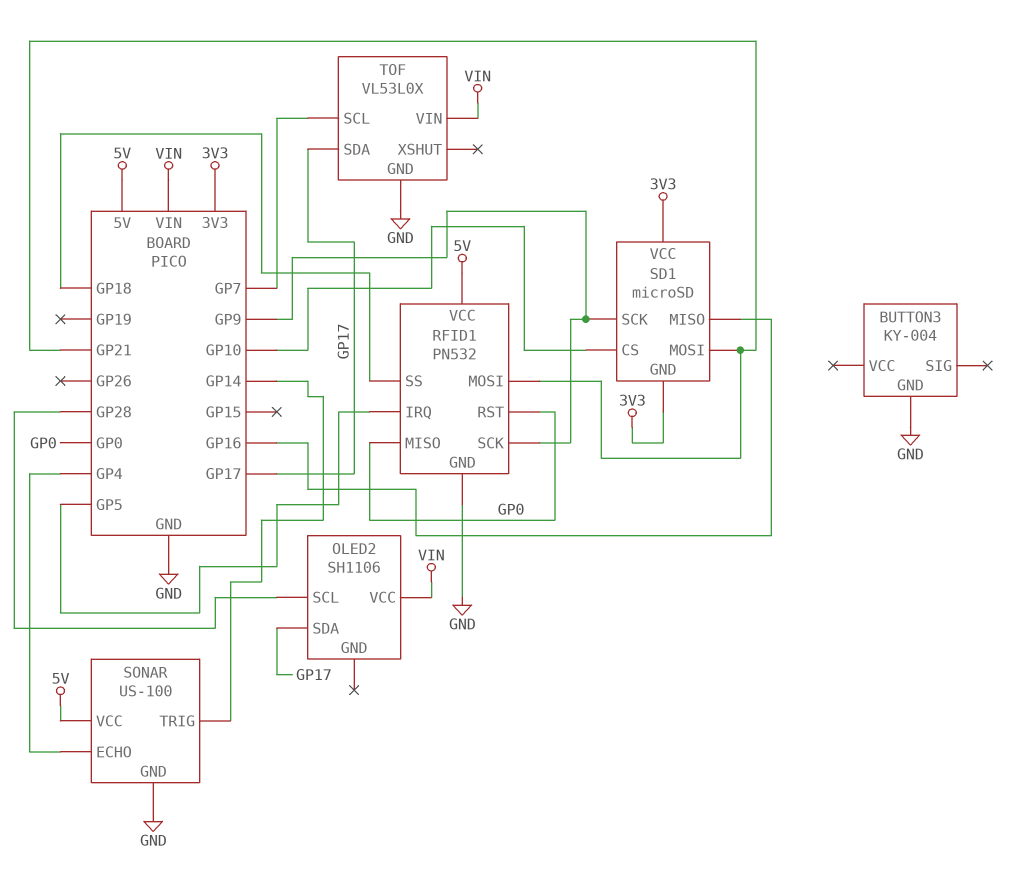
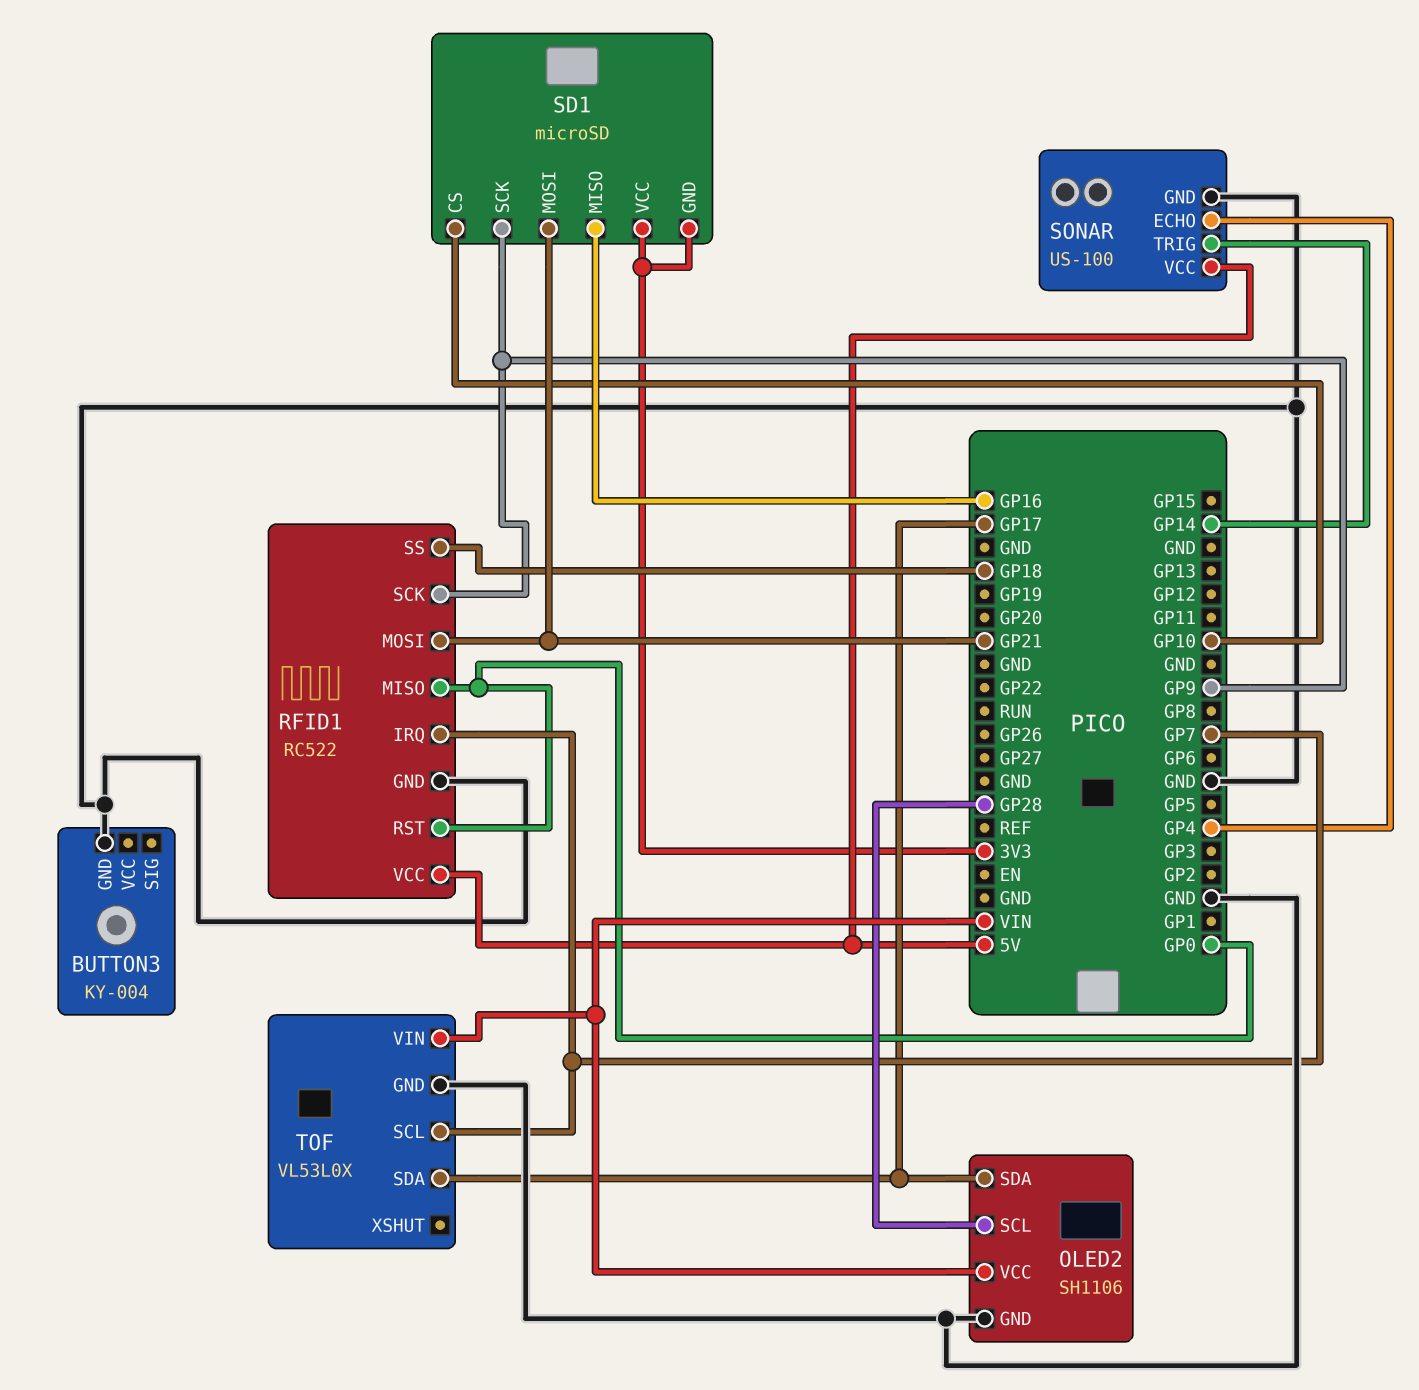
OLED2 pin GND: none -> GND
RFID1: PN532 -> RC522
RFID1 pin IRQ: GP5 -> GP7

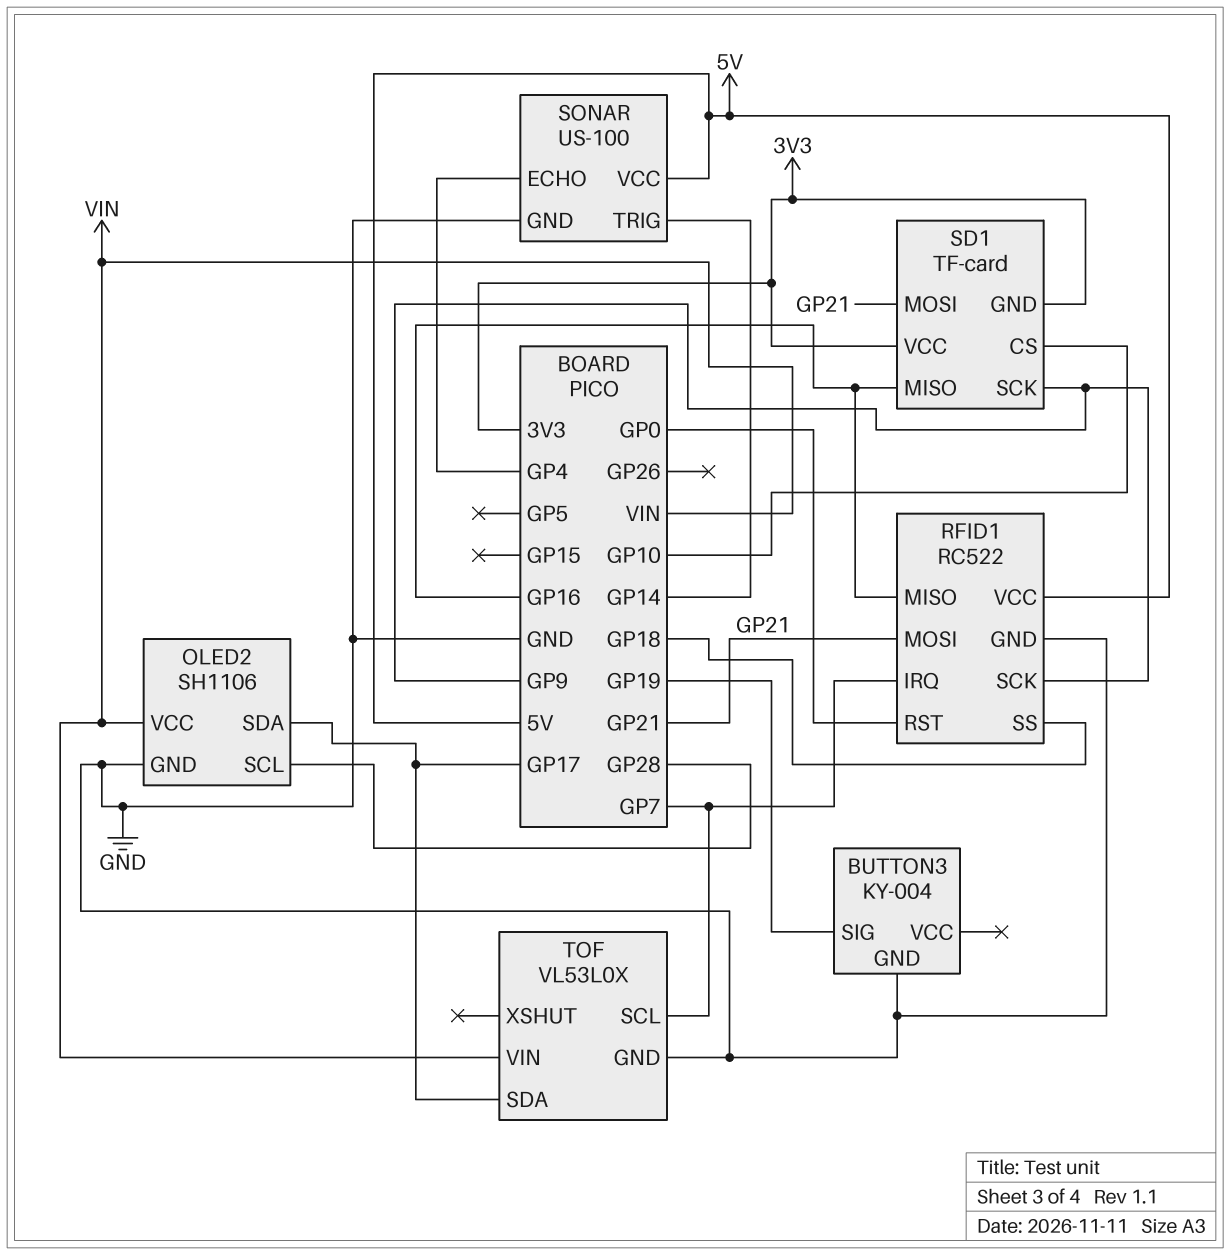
BUTTON3 pin SIG: none -> GP19
RFID1 pin MISO: GP0 -> GP16
SD1: microSD -> TF-card

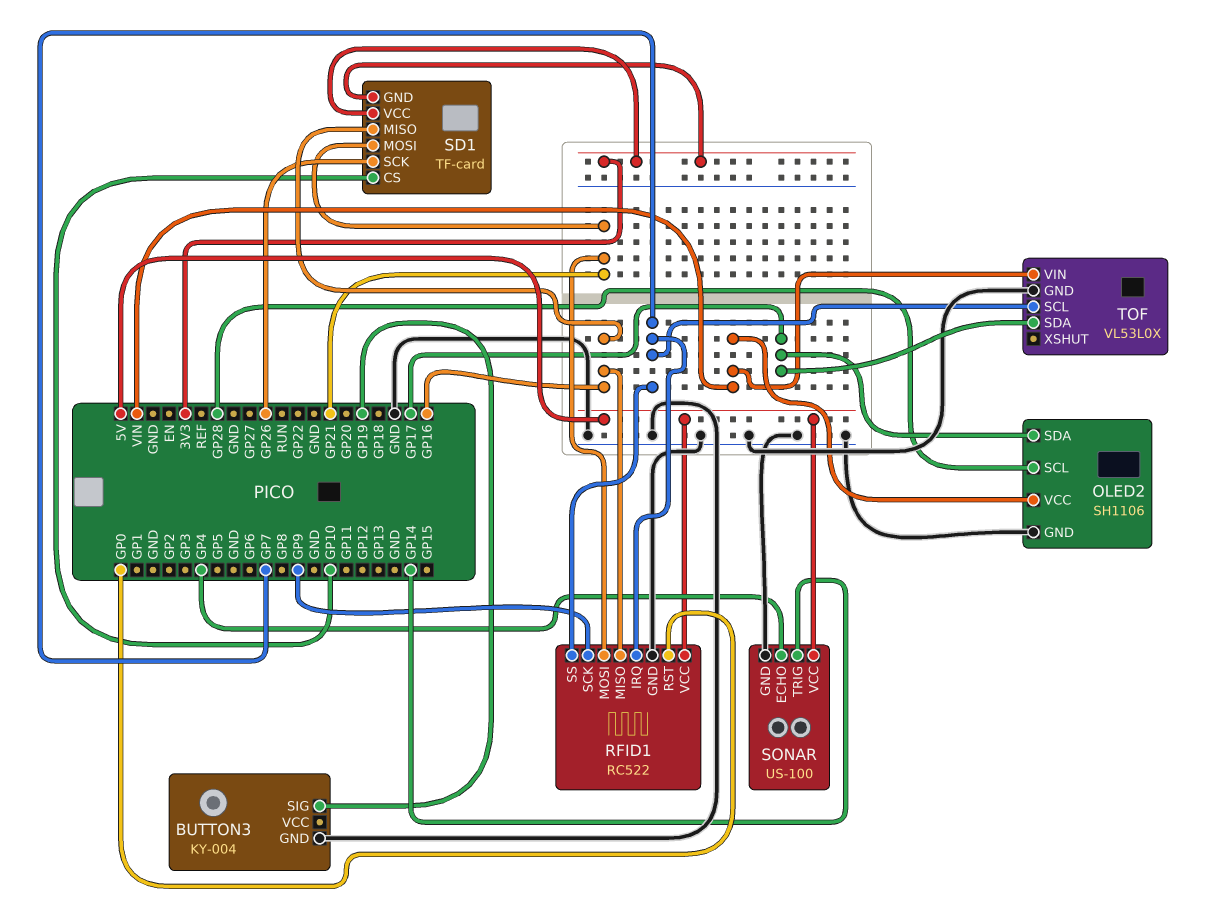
RFID1 pin SS: GP18 -> GP7
SD1 pin SCK: GP9 -> GP26

